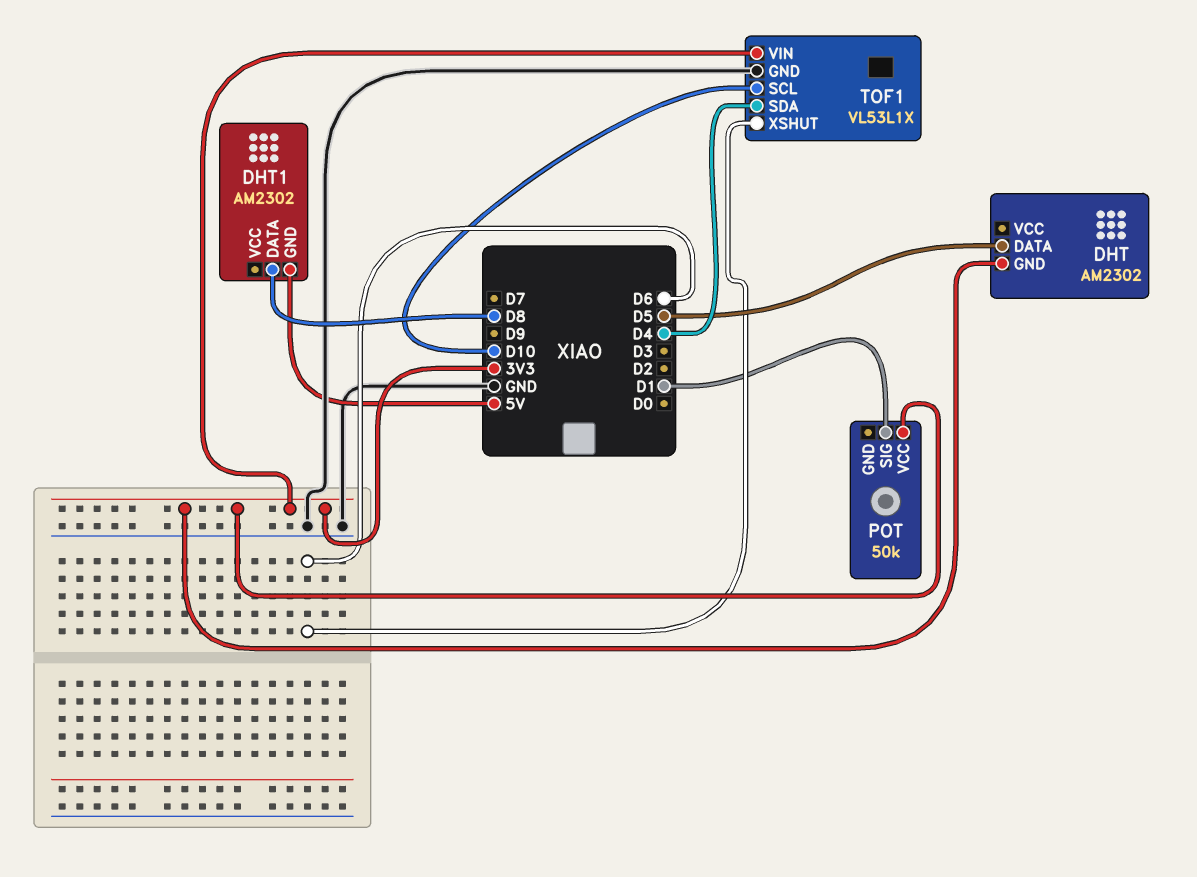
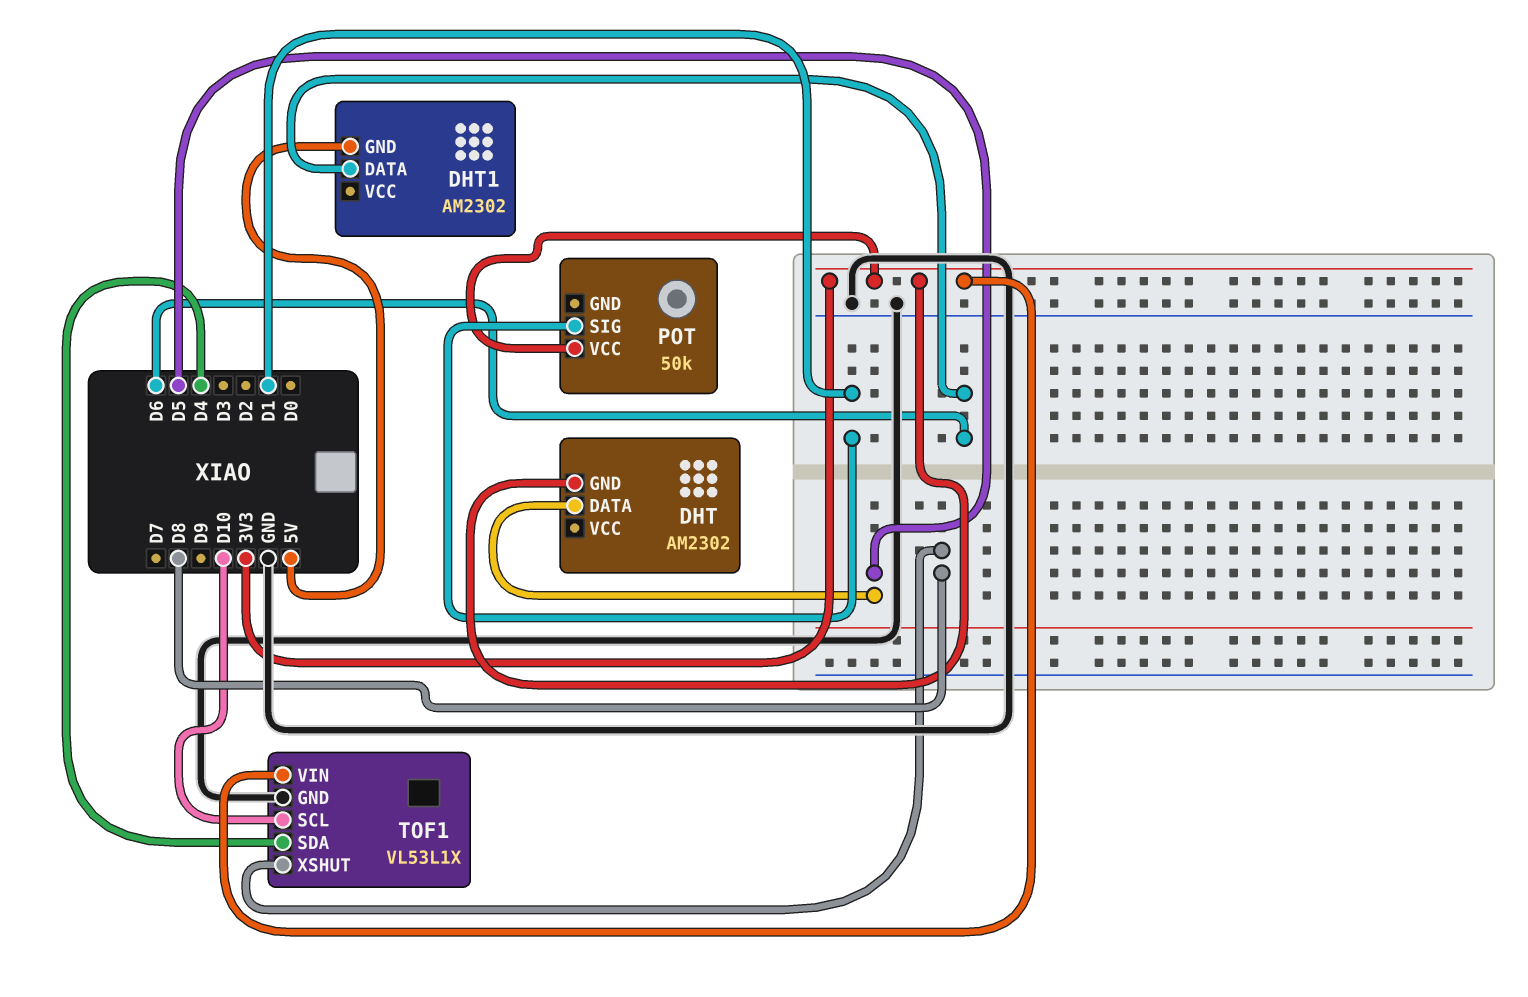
DHT1 pin DATA: D8 -> D6
TOF1 pin XSHUT: D6 -> D8

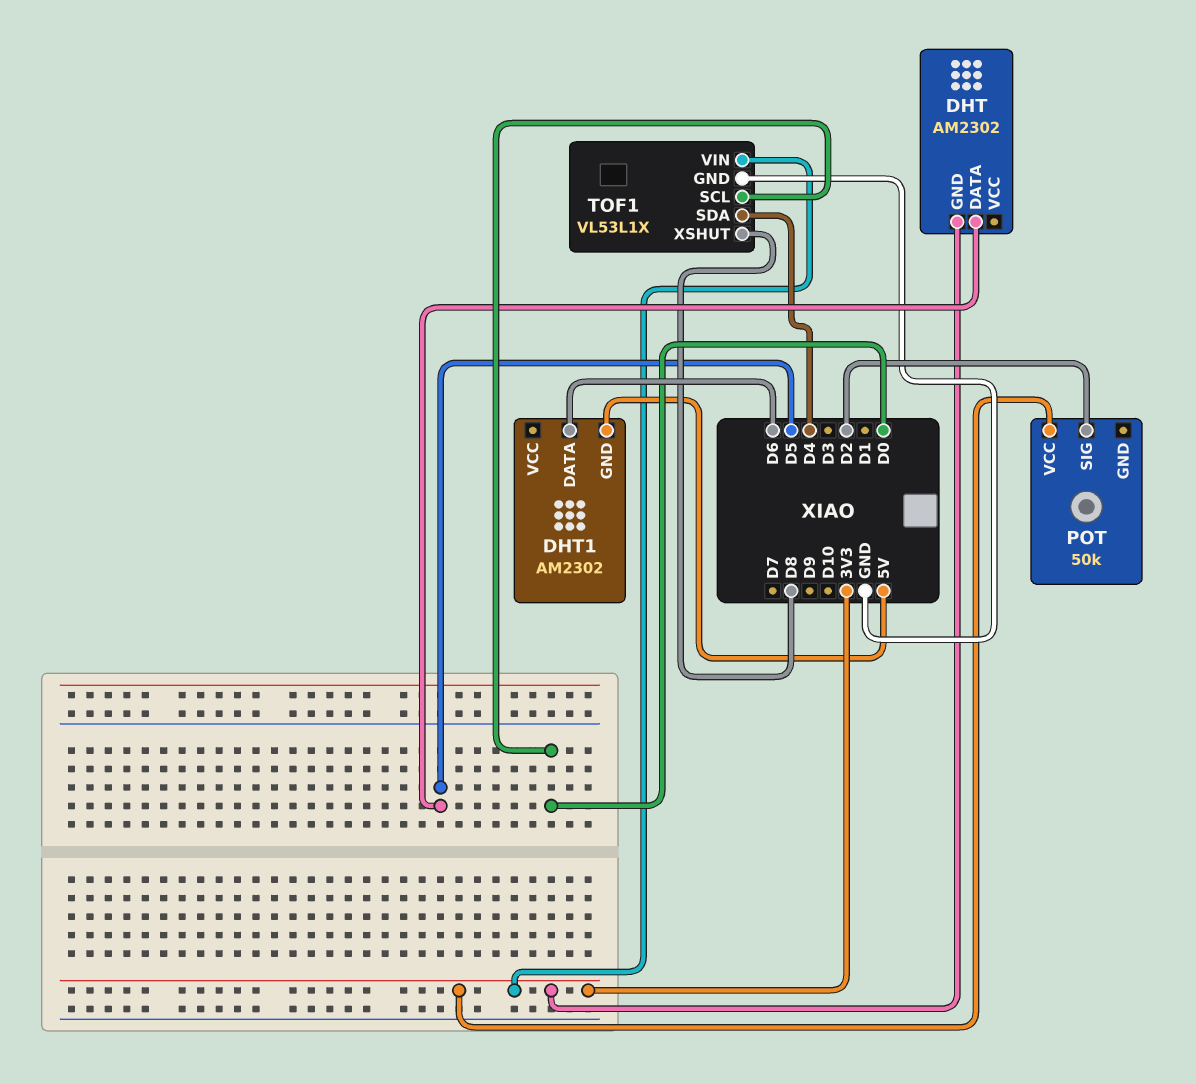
POT pin SIG: D1 -> D2
TOF1 pin SCL: D10 -> D0

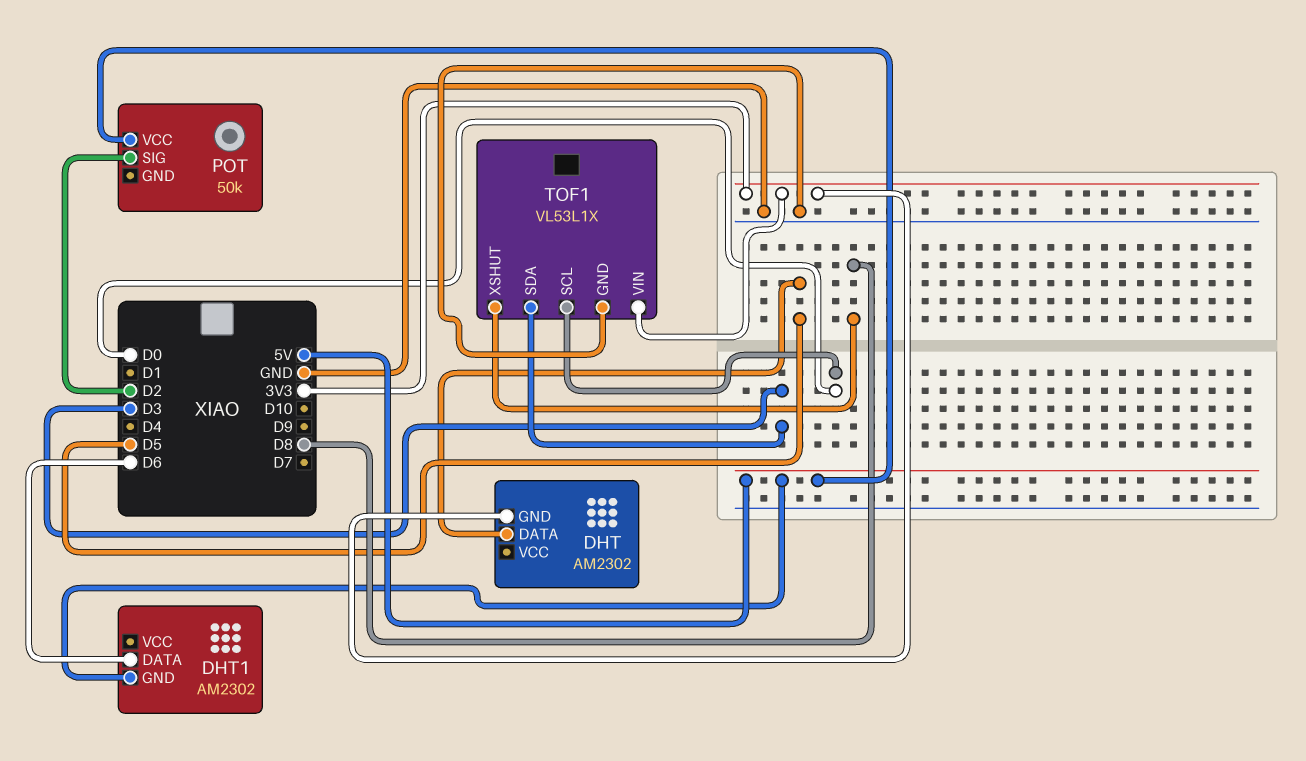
POT pin VCC: 3V3 -> 5V
TOF1 pin SDA: D4 -> D3

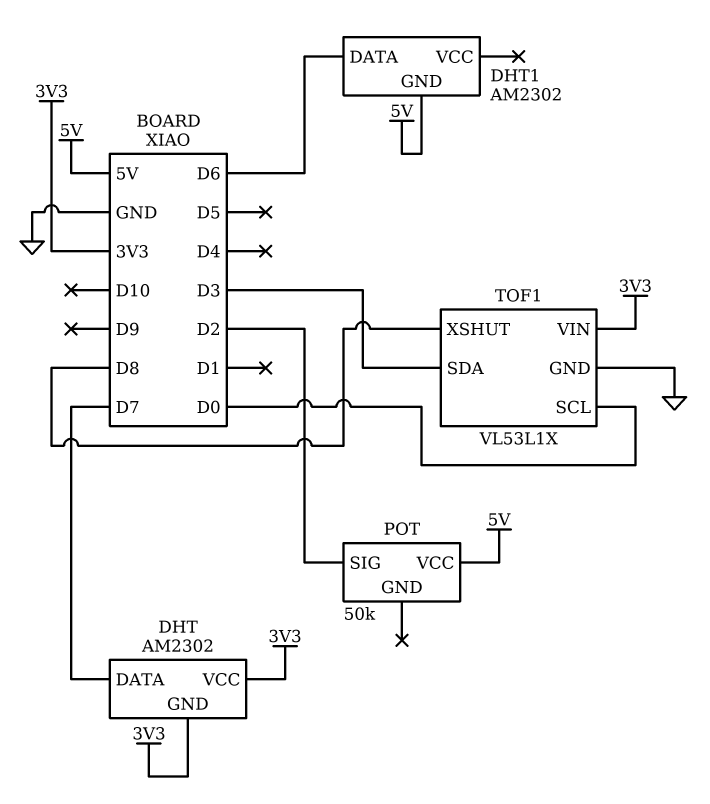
DHT pin DATA: D5 -> D7
DHT pin VCC: none -> 3V3

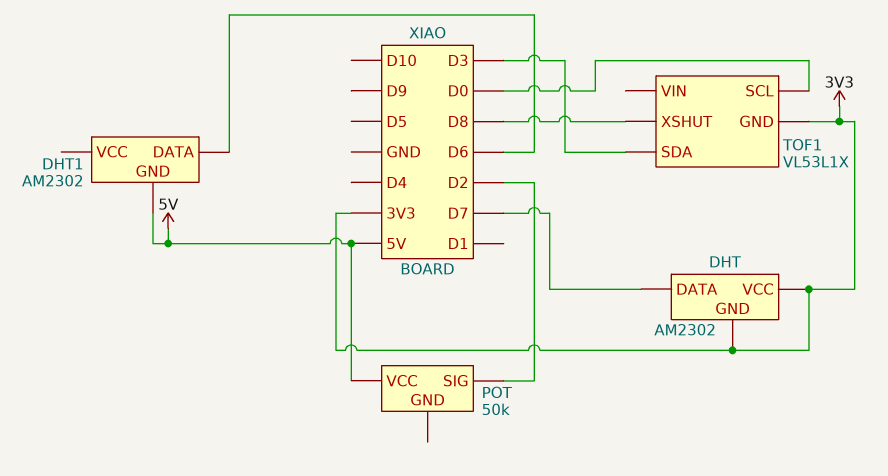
TOF1 pin GND: GND -> 3V3
TOF1 pin VIN: 3V3 -> none

